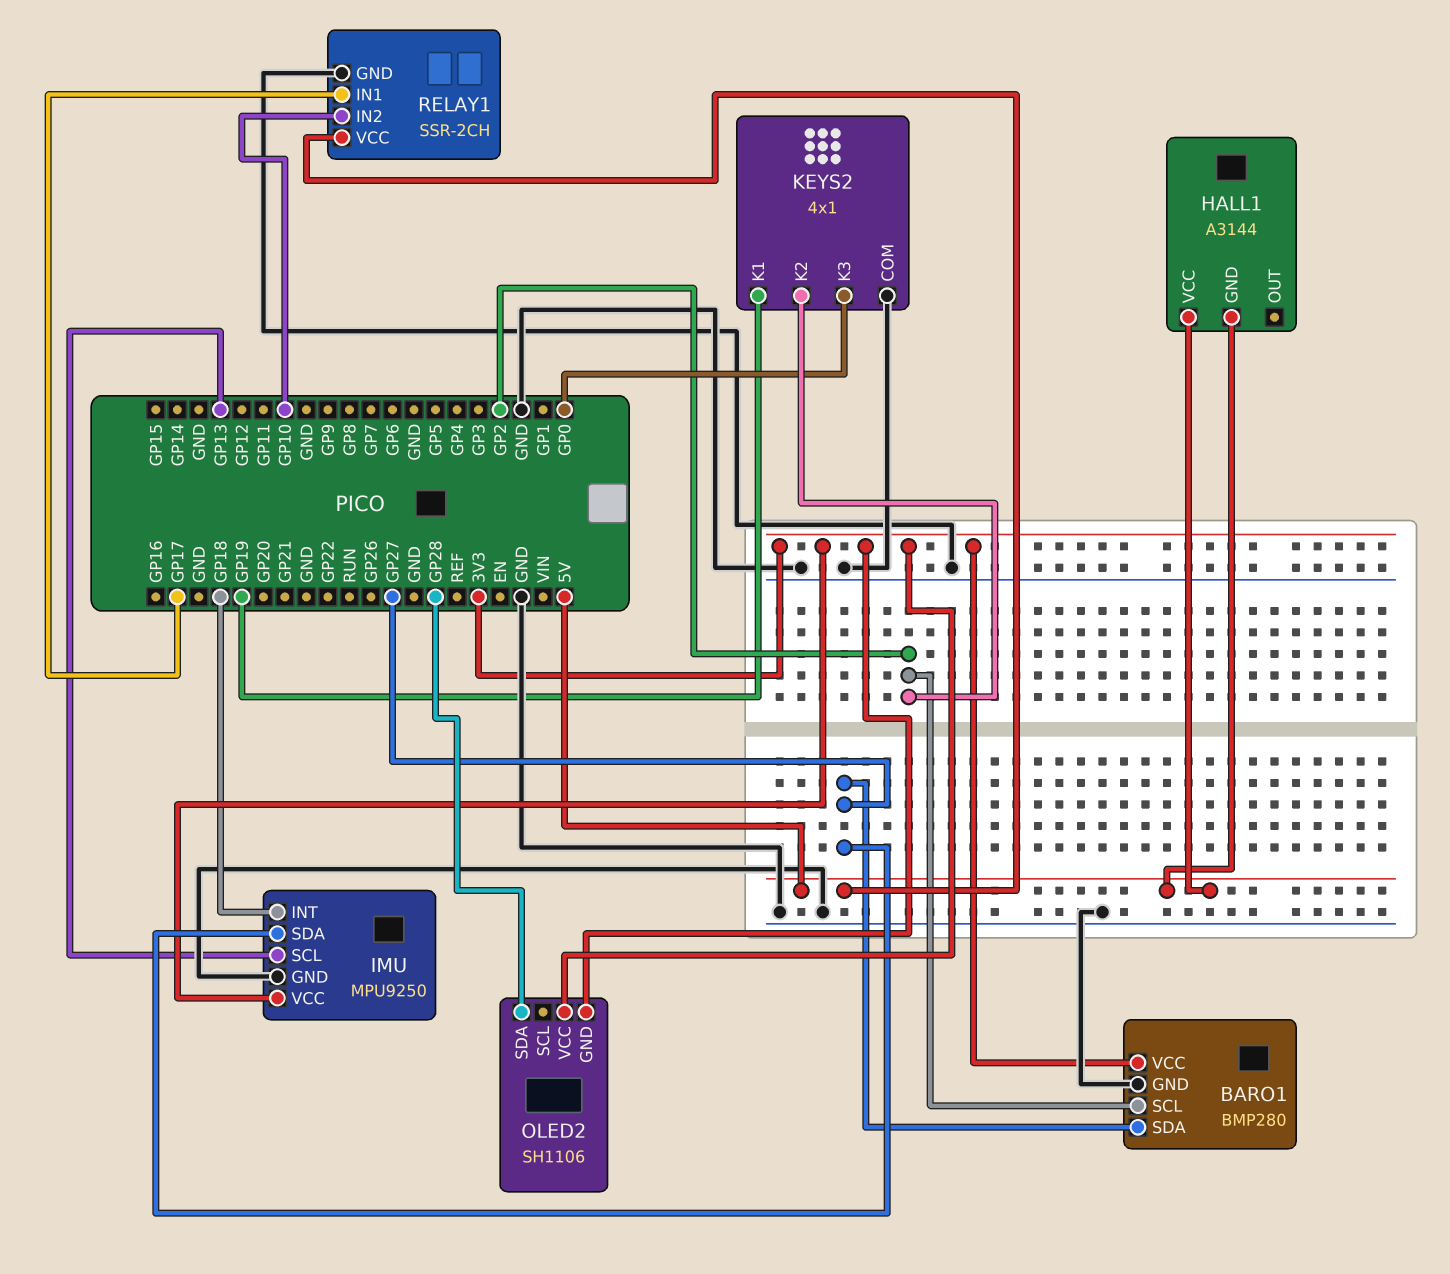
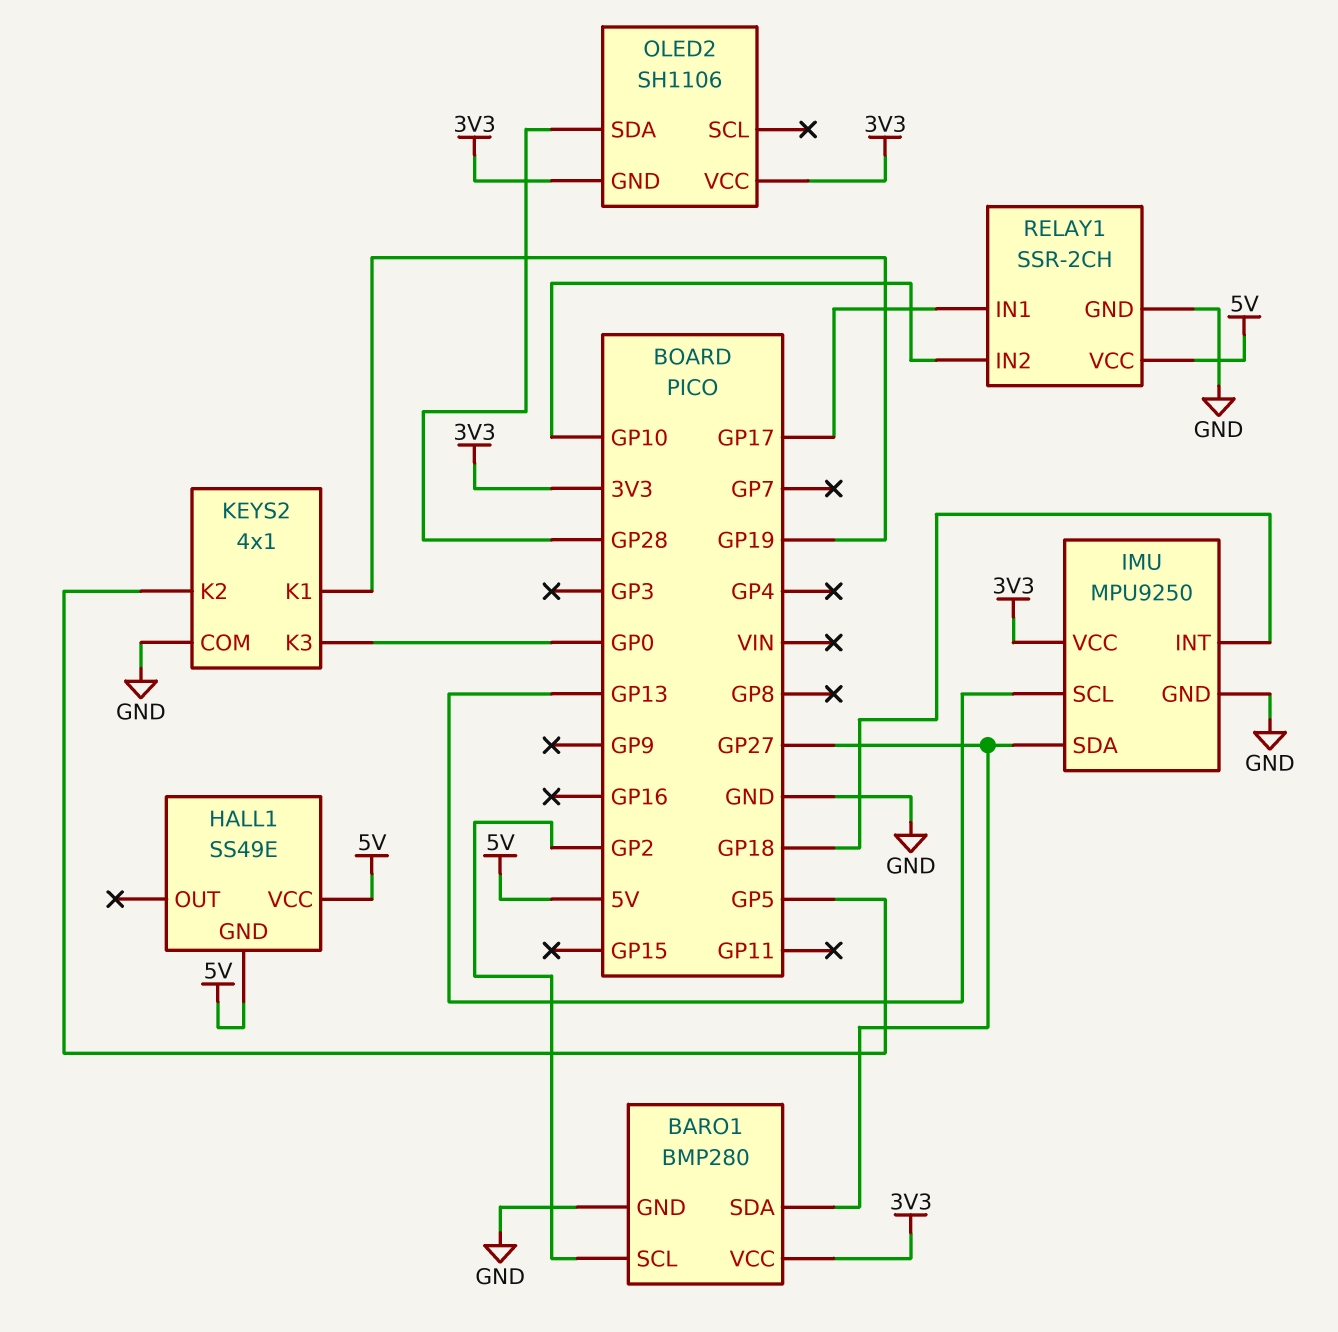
HALL1: A3144 -> SS49E
KEYS2 pin K2: GP2 -> GP5

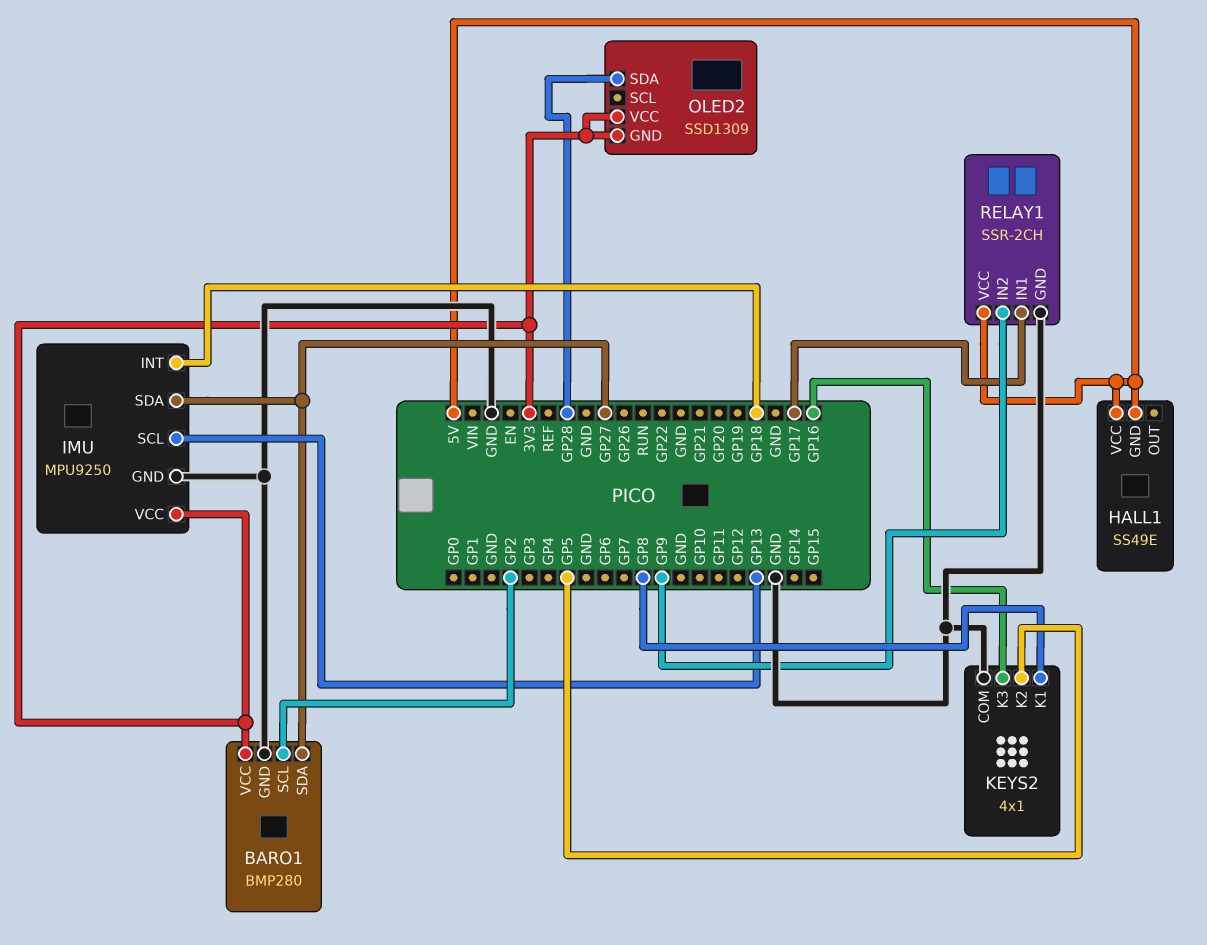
KEYS2 pin K1: GP19 -> GP8
KEYS2 pin K3: GP0 -> GP16
OLED2: SH1106 -> SSD1309
RELAY1 pin IN2: GP10 -> GP9

